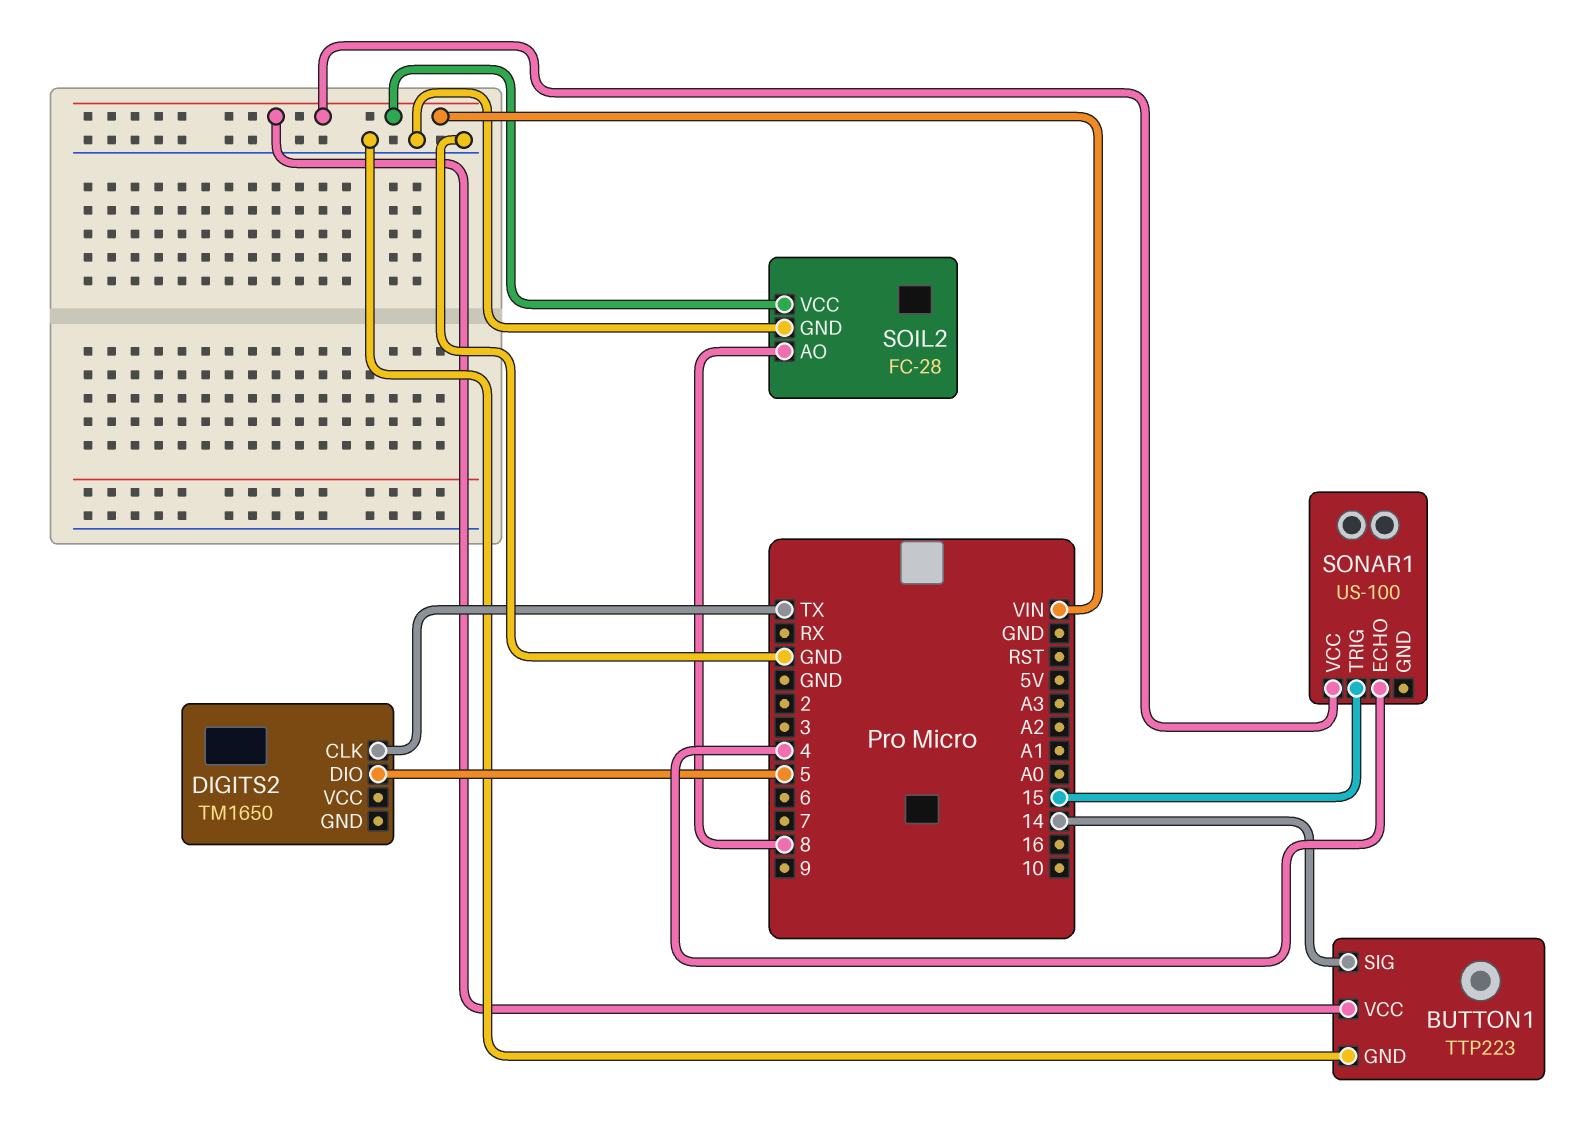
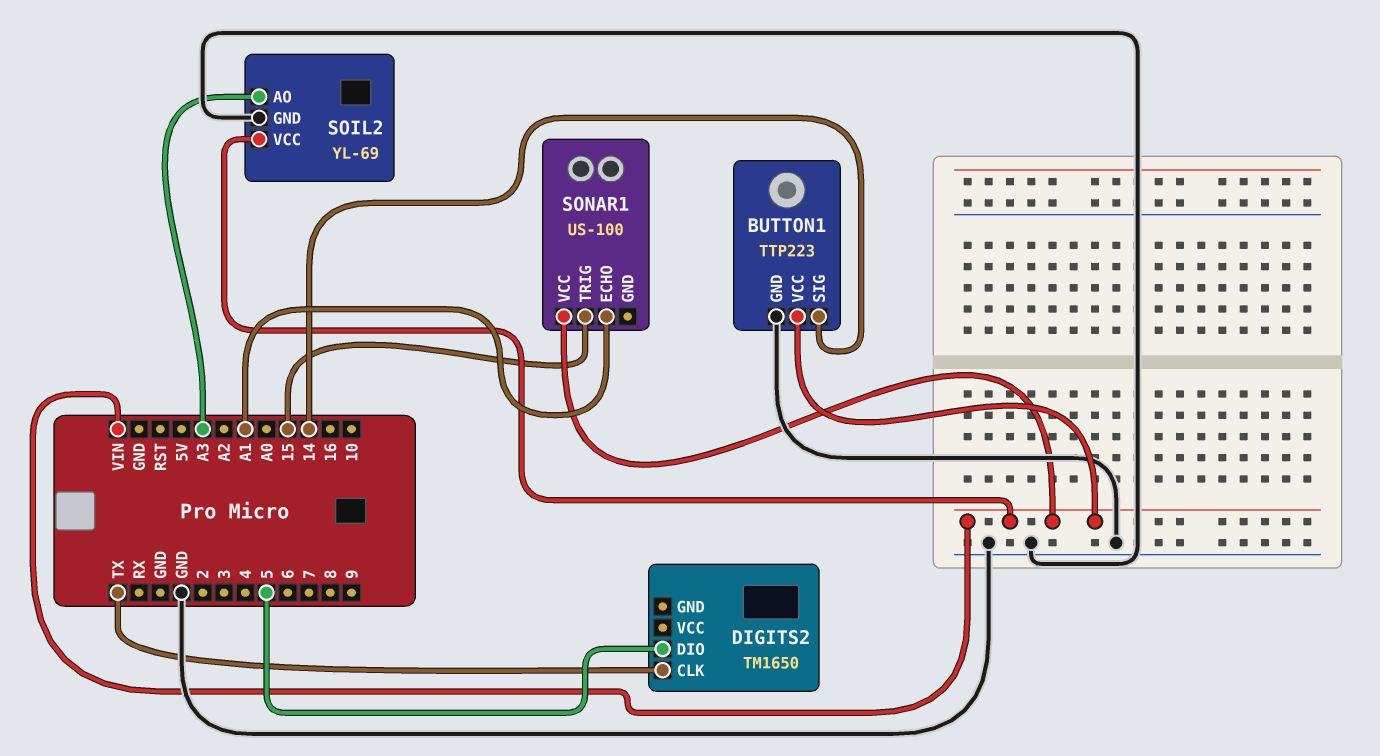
SOIL2: FC-28 -> YL-69
SOIL2 pin AO: 8 -> A3
SONAR1 pin ECHO: 4 -> A1

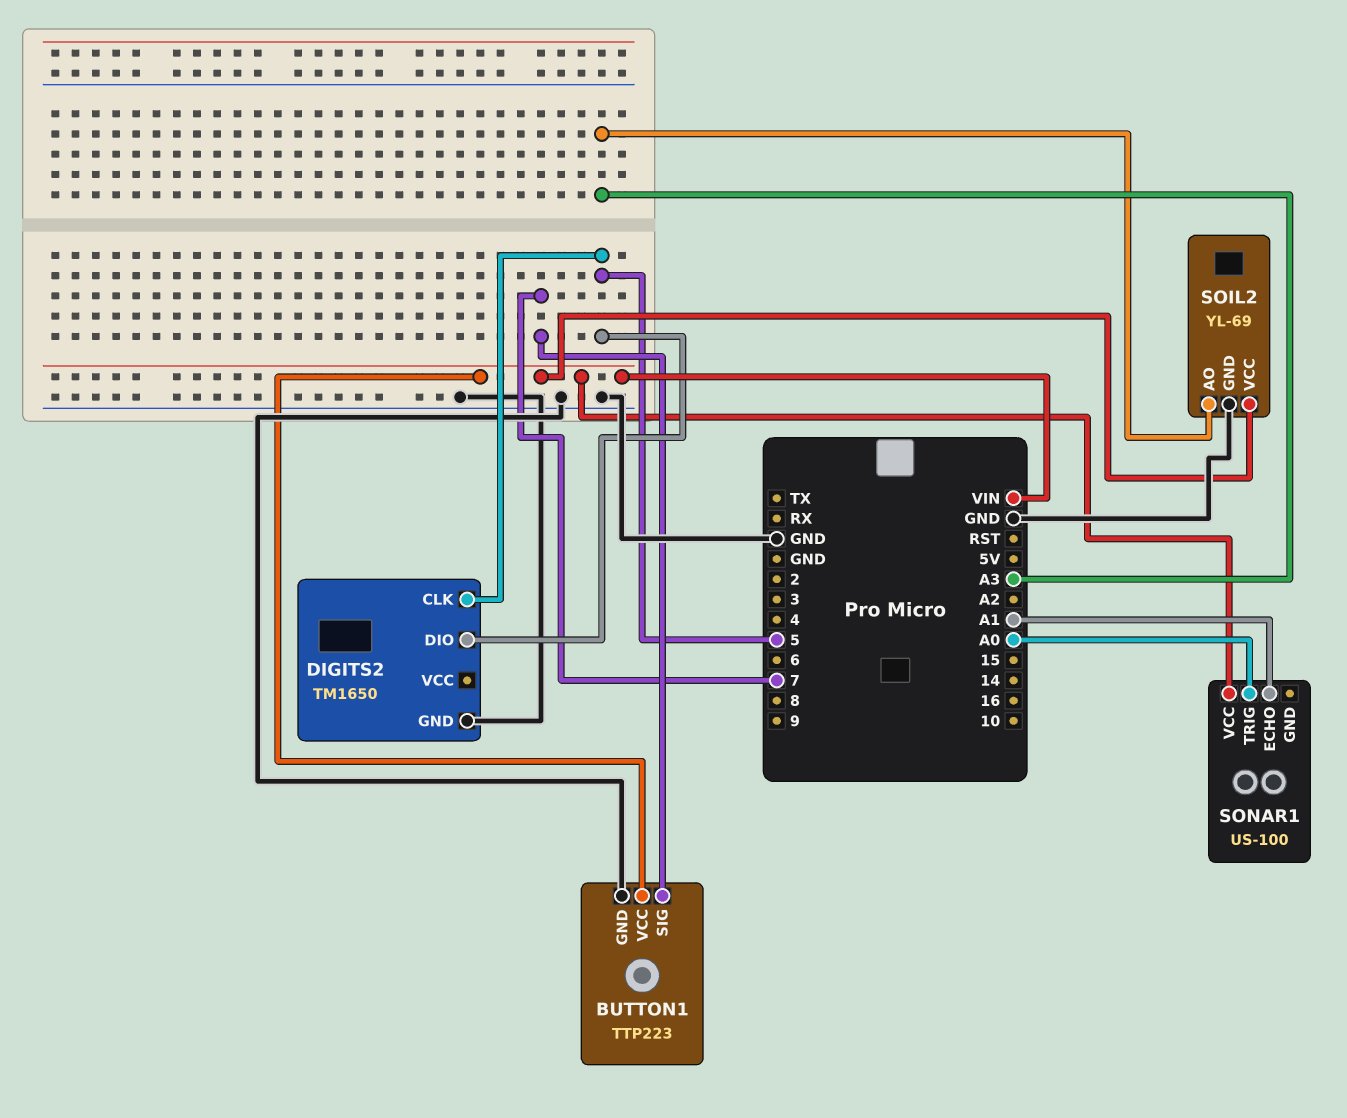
BUTTON1 pin SIG: 14 -> 7
DIGITS2 pin CLK: TX -> 5
DIGITS2 pin GND: none -> GND
SONAR1 pin TRIG: 15 -> A0

